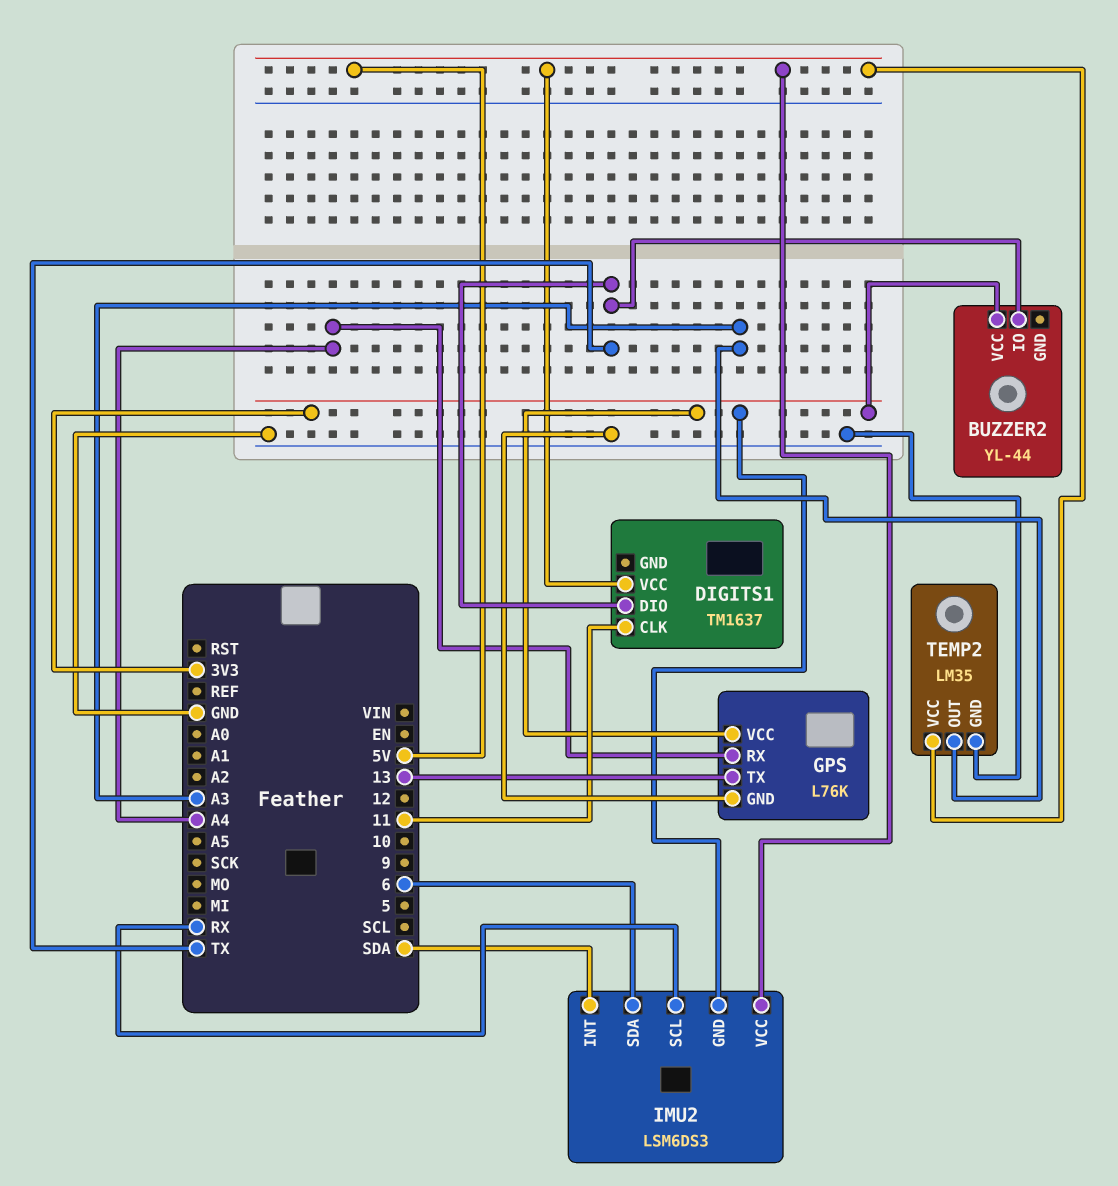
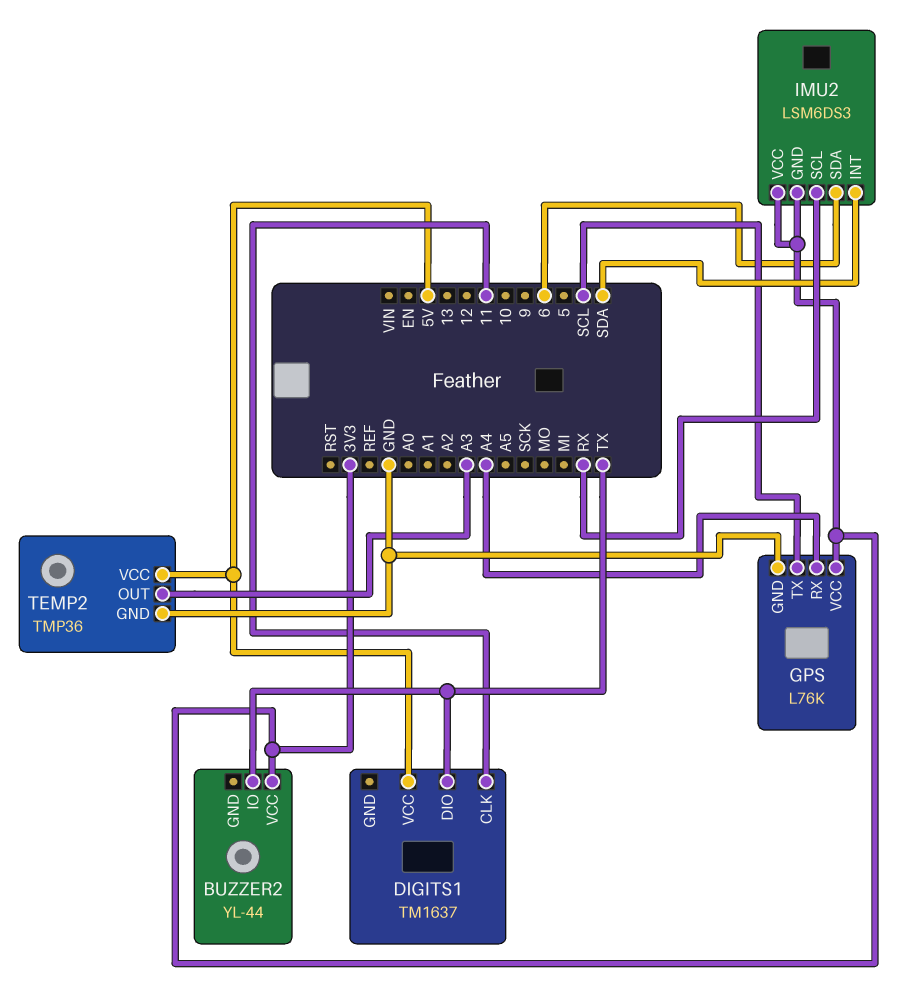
GPS pin TX: 13 -> SCL
IMU2 pin VCC: 5V -> 3V3
TEMP2: LM35 -> TMP36

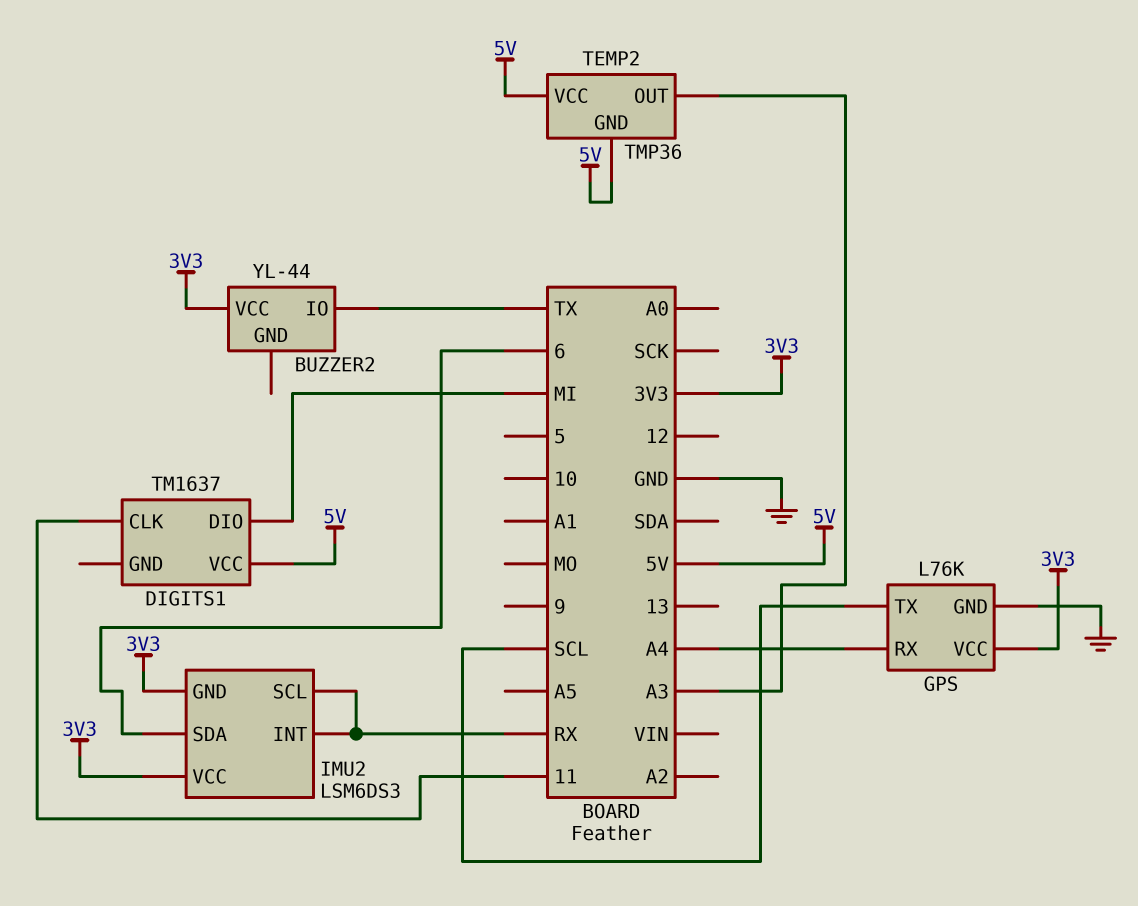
DIGITS1 pin DIO: TX -> MI
IMU2 pin INT: SDA -> RX
TEMP2 pin GND: GND -> 5V

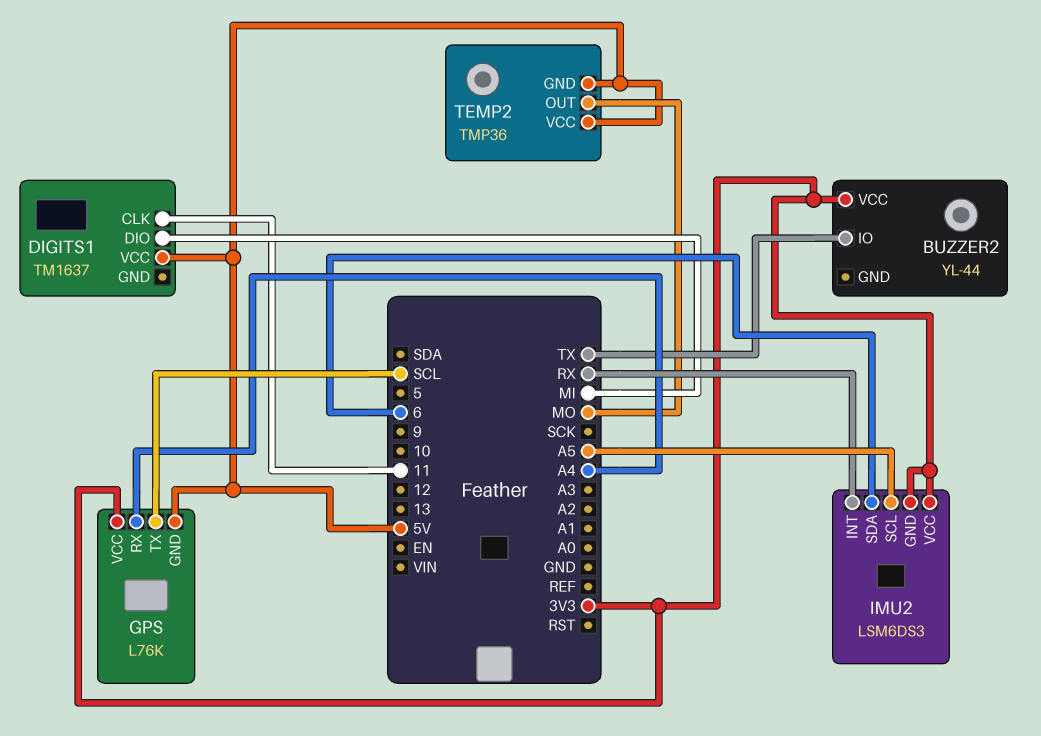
GPS pin GND: GND -> 5V
IMU2 pin SCL: RX -> A5
TEMP2 pin OUT: A3 -> MO

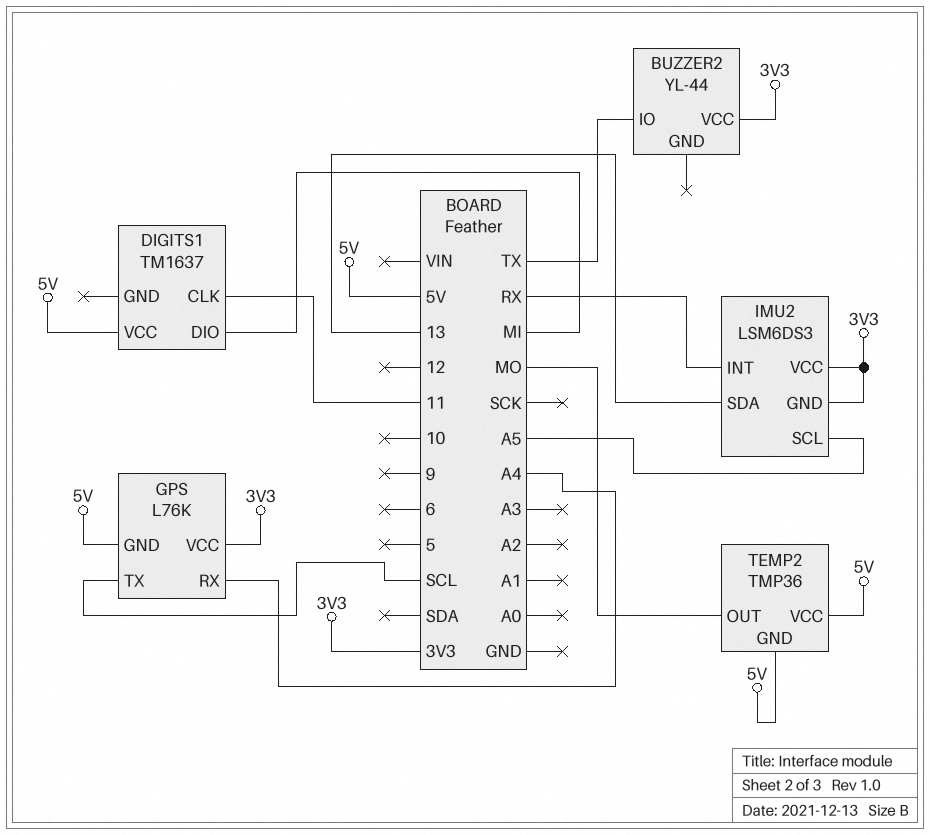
IMU2 pin SDA: 6 -> 13

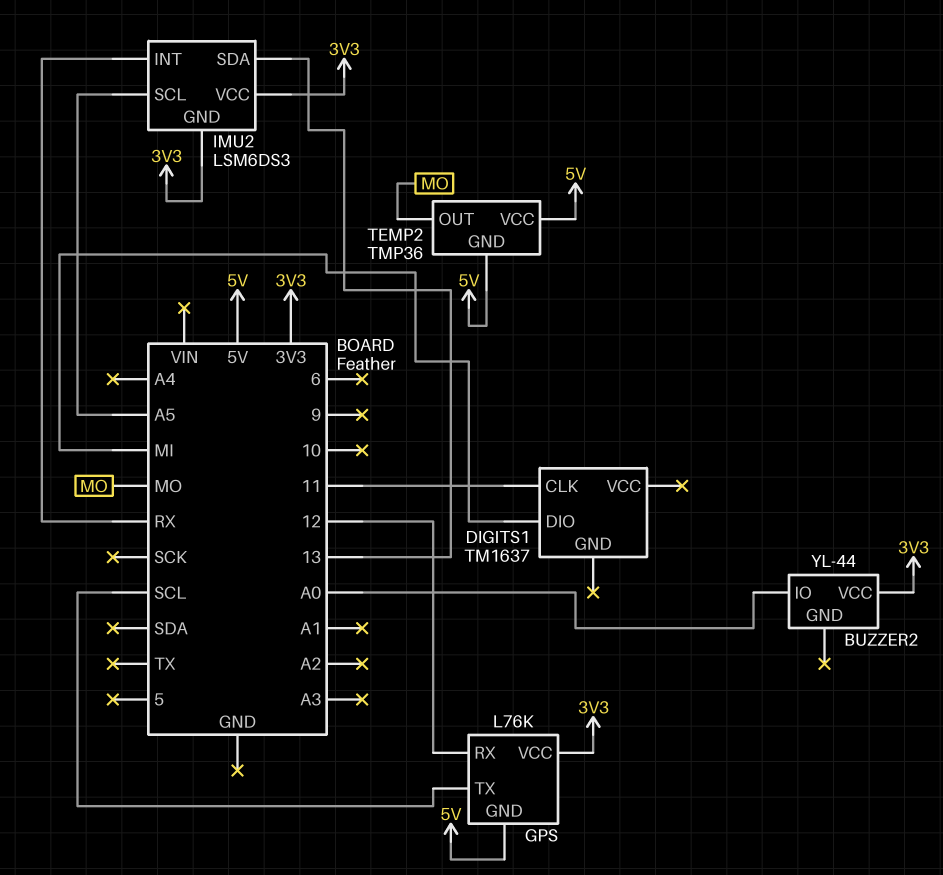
BUZZER2 pin IO: TX -> A0
DIGITS1 pin VCC: 5V -> none
GPS pin RX: A4 -> 12

